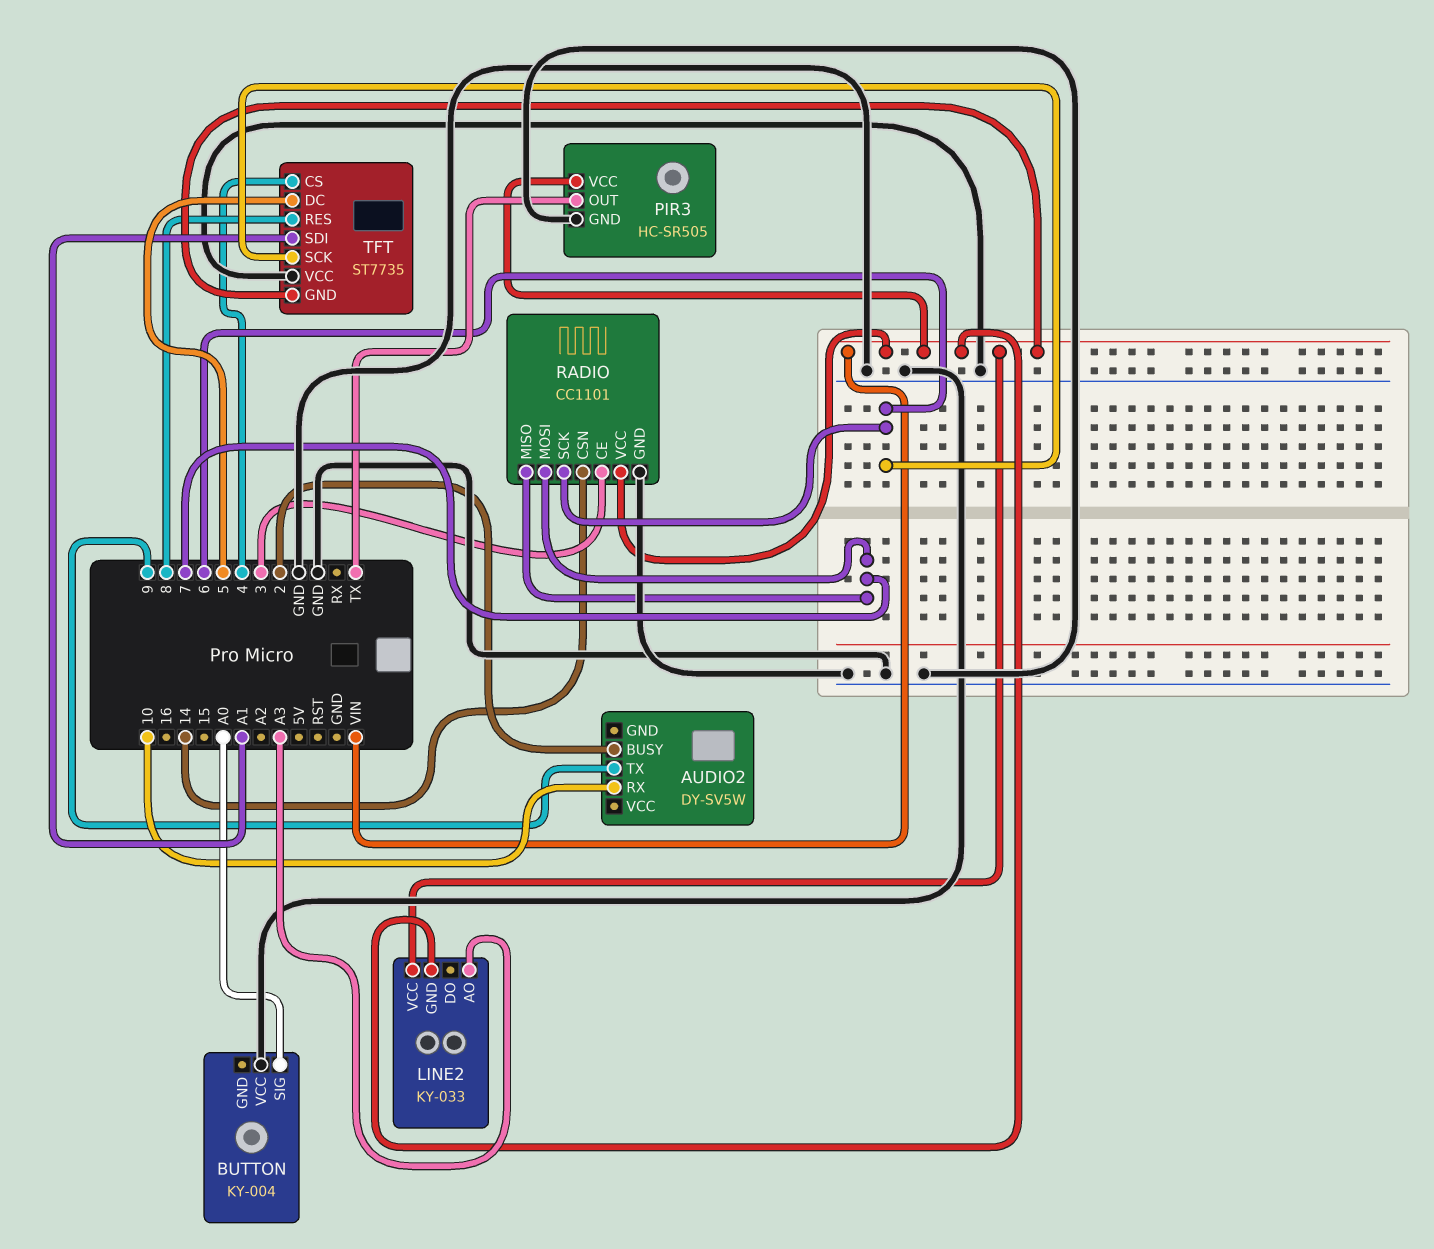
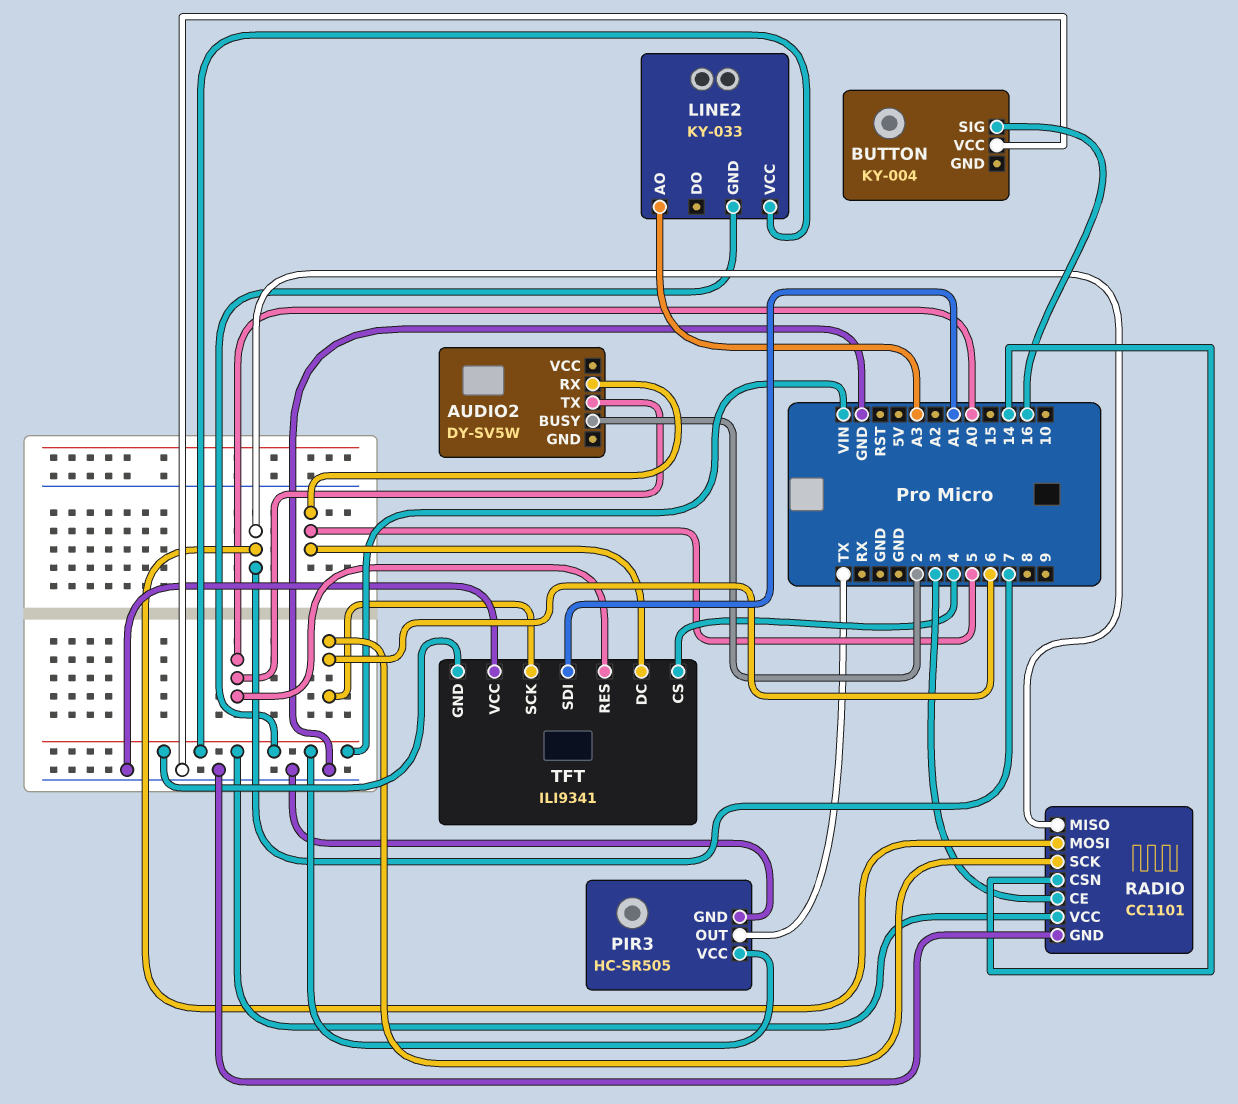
AUDIO2 pin RX: 10 -> 5
AUDIO2 pin TX: 9 -> A0
BUTTON pin SIG: A0 -> 16
TFT: ST7735 -> ILI9341
TFT pin RES: 8 -> A0

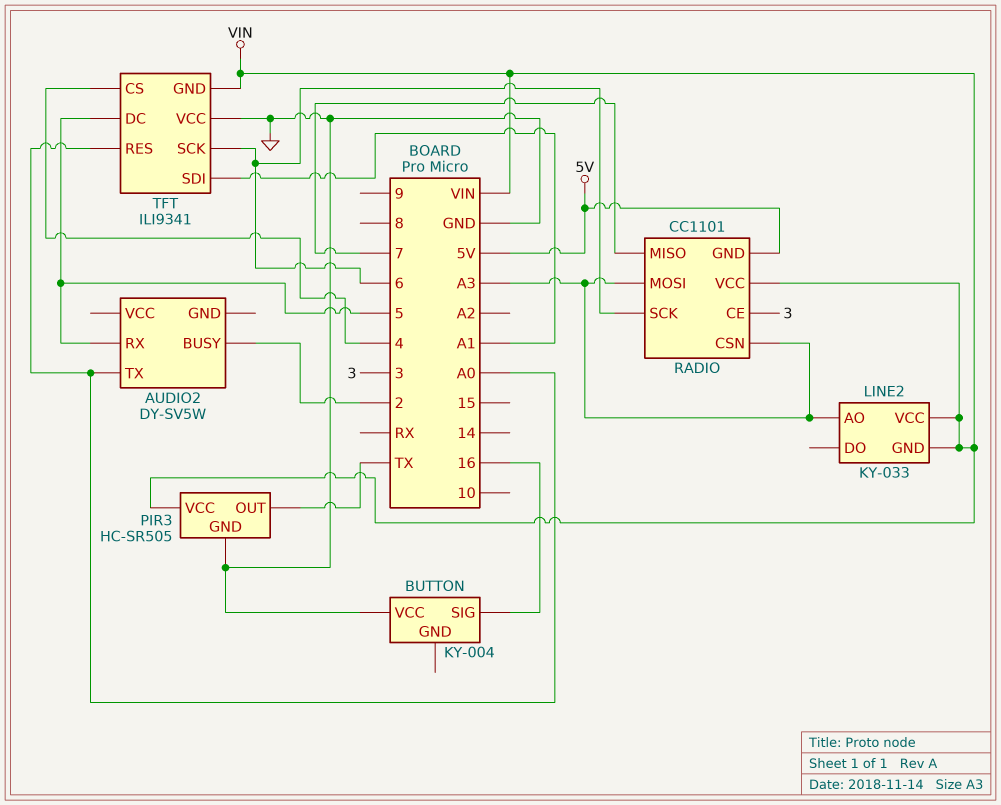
RADIO pin CSN: 14 -> A3
RADIO pin GND: GND -> 5V
RADIO pin MOSI: 7 -> A3

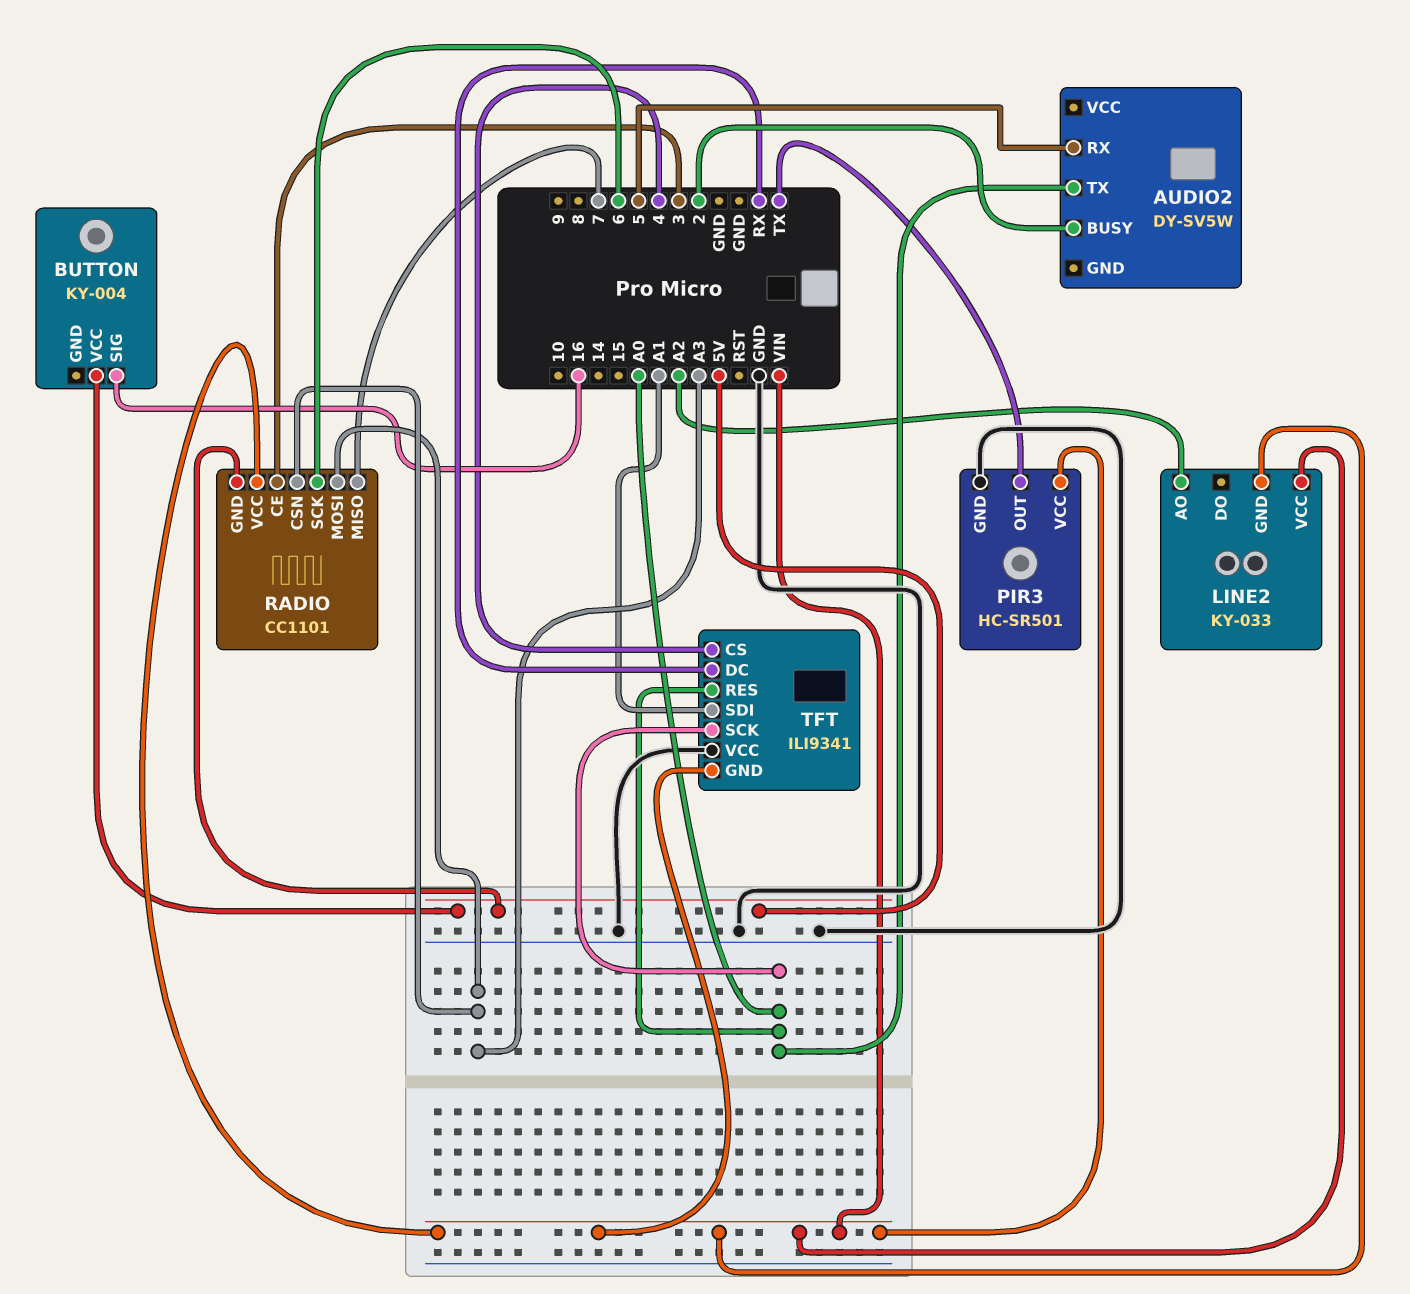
BUTTON pin VCC: GND -> 5V
LINE2 pin AO: A3 -> A2
PIR3: HC-SR505 -> HC-SR501
TFT pin DC: 5 -> RX
TFT pin SCK: 6 -> A0

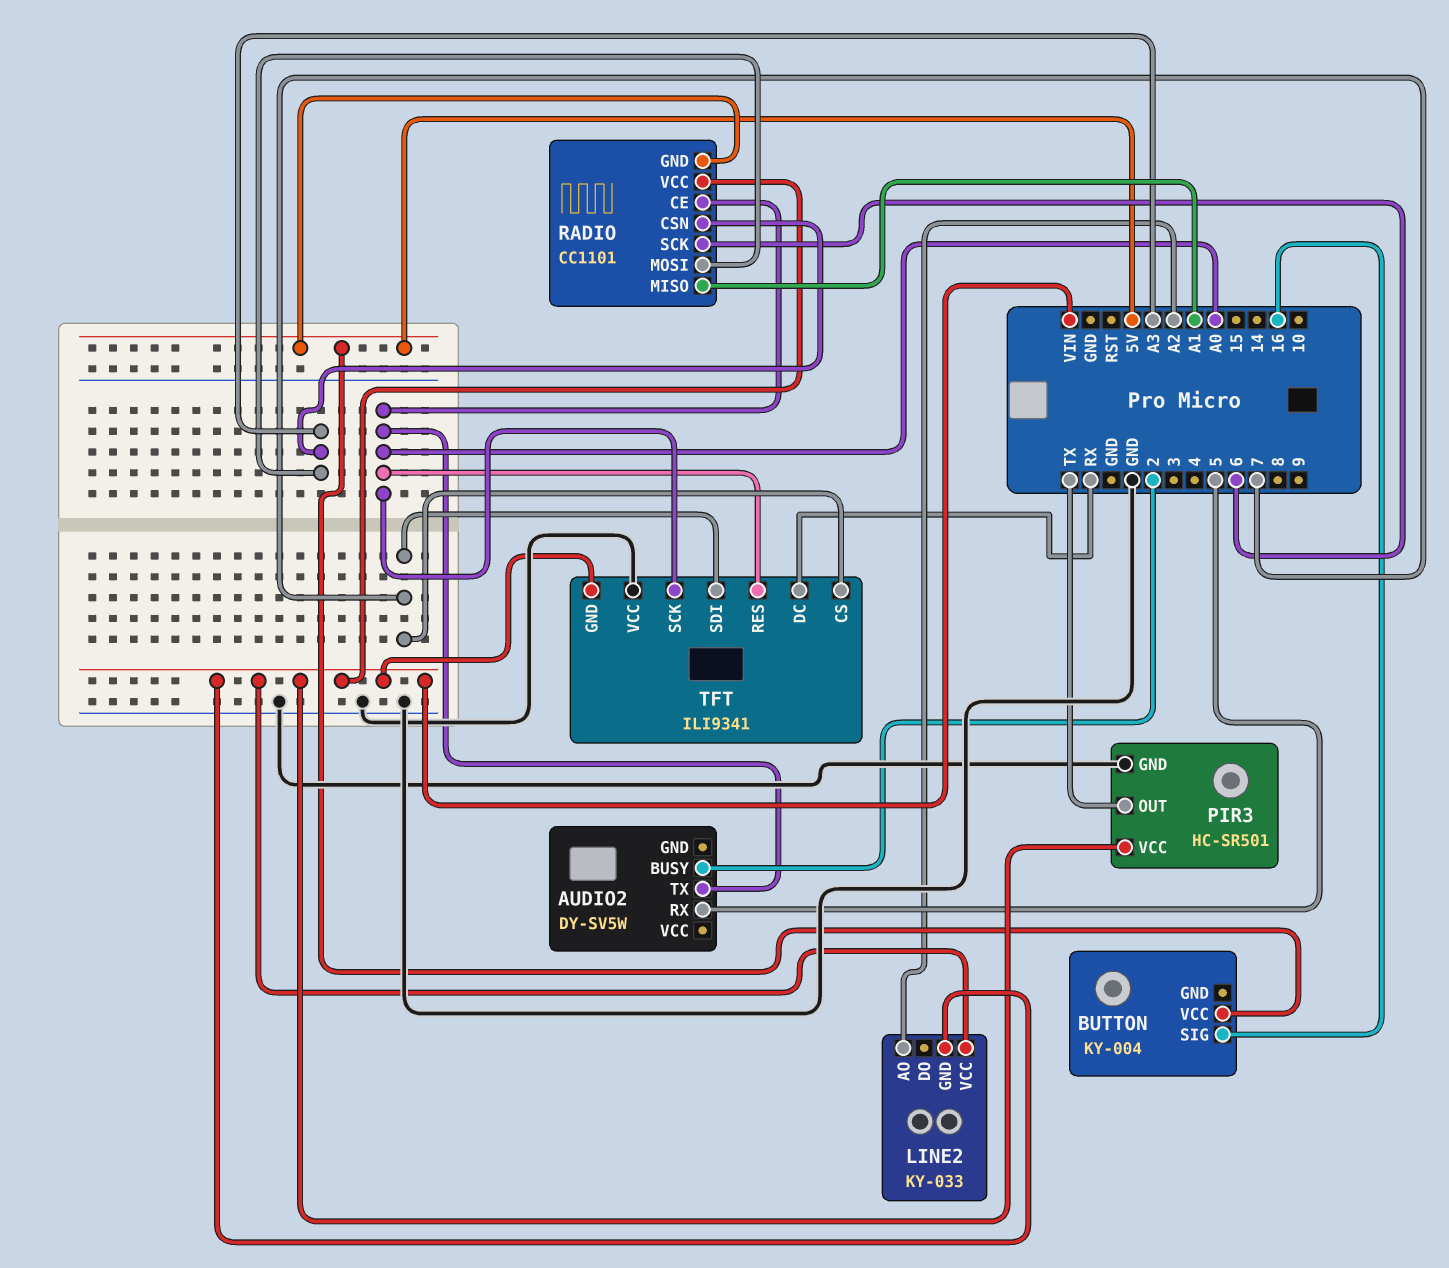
RADIO pin CE: 3 -> A0
RADIO pin MISO: 7 -> A1
TFT pin CS: 4 -> 7
TFT pin SDI: A1 -> 7

